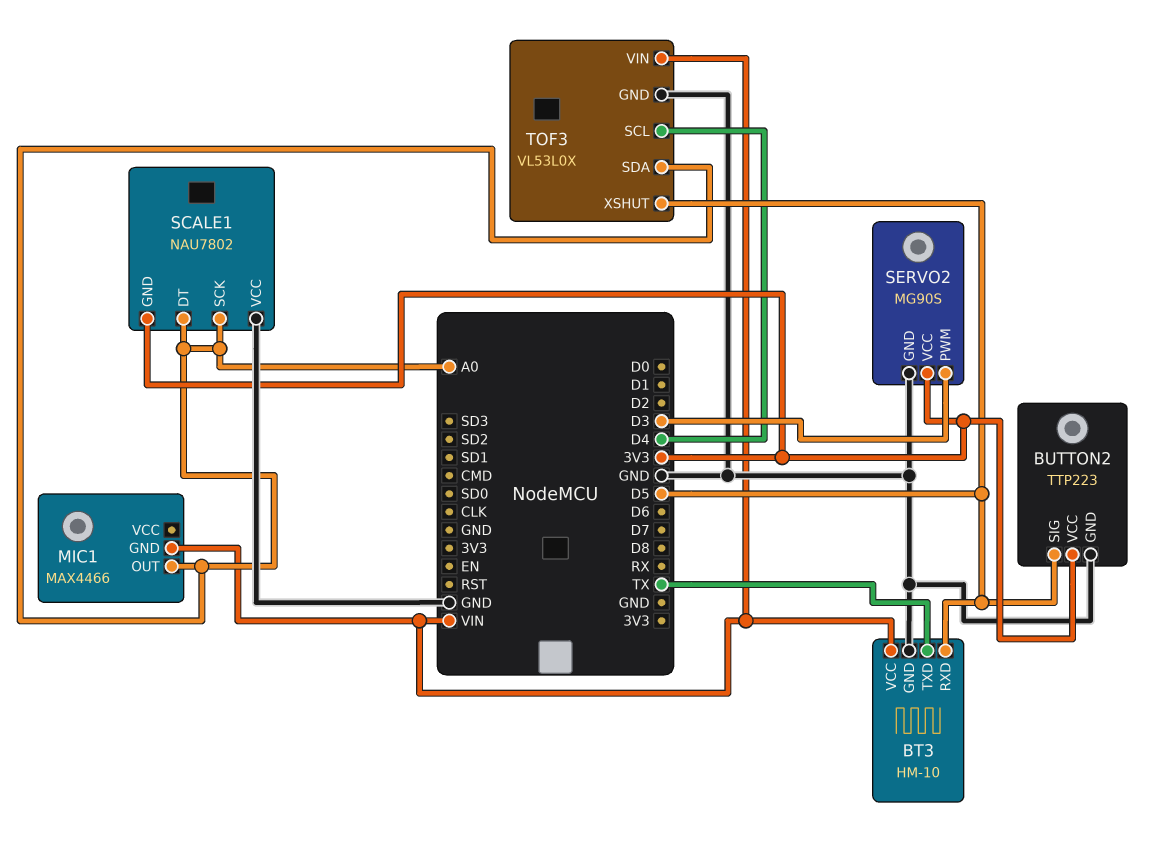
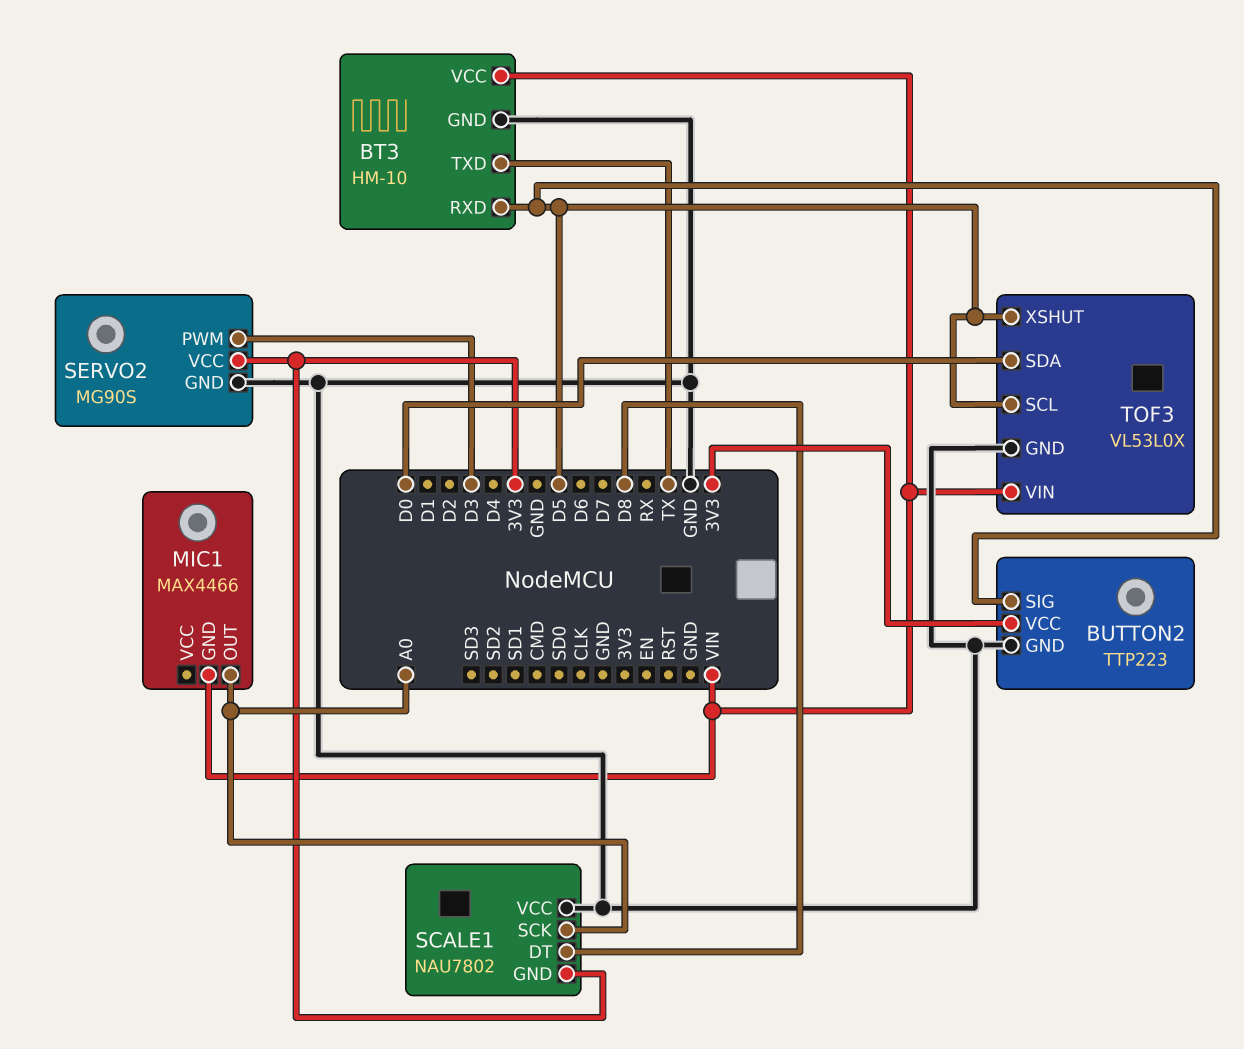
SCALE1 pin DT: A0 -> D8
TOF3 pin SCL: D4 -> D5
TOF3 pin SDA: A0 -> D0

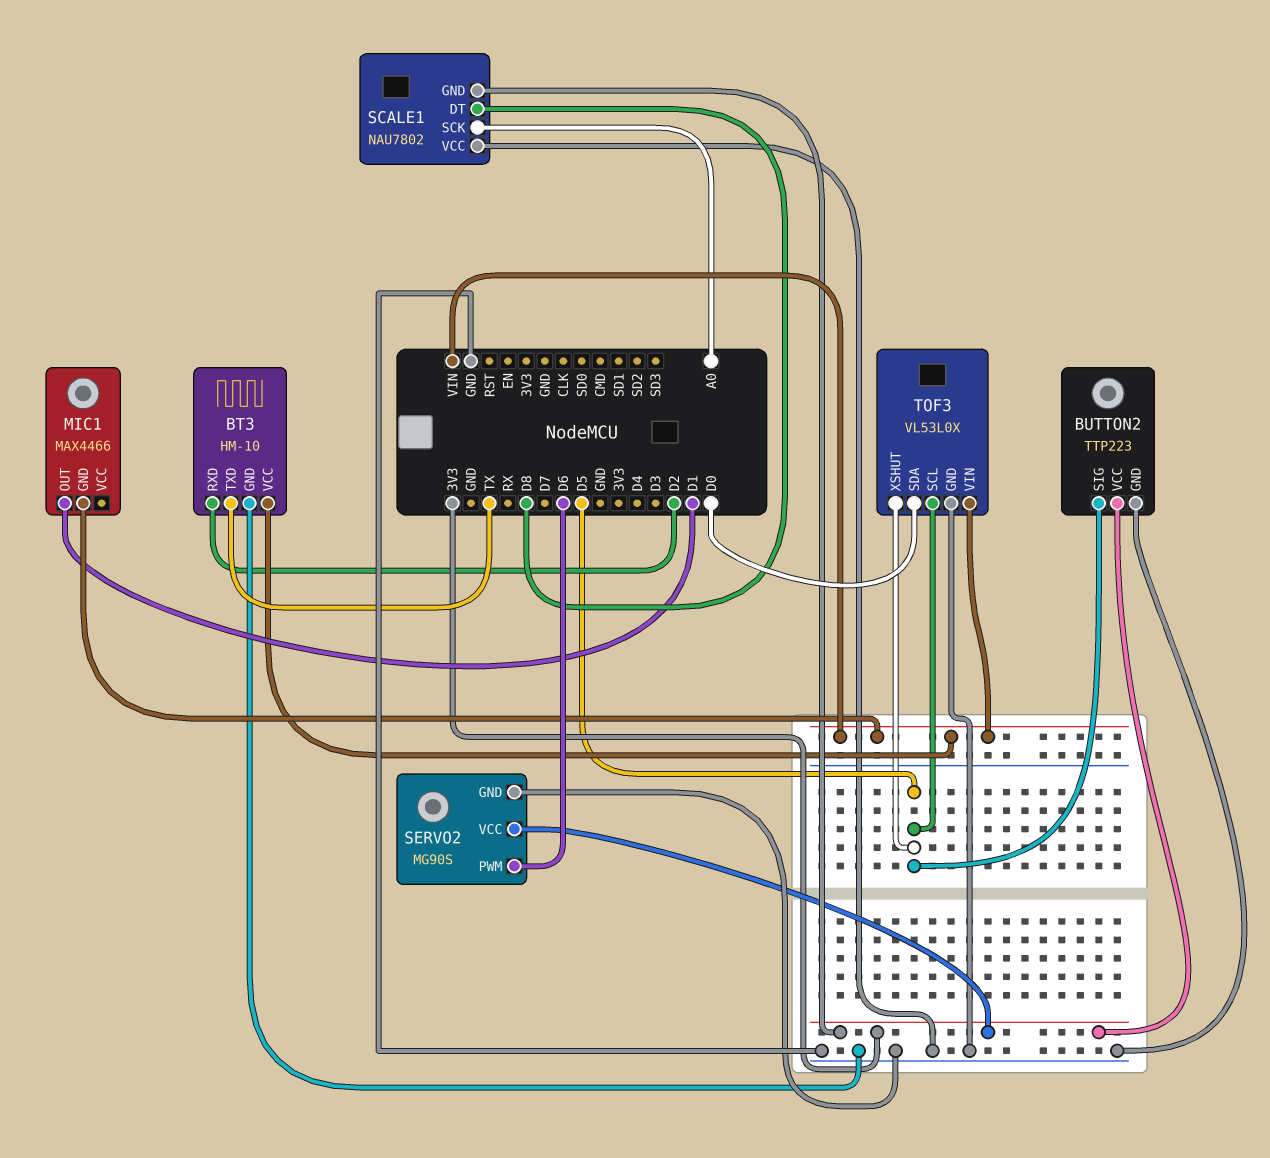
BT3 pin RXD: D5 -> D2
MIC1 pin OUT: A0 -> D1
SERVO2 pin PWM: D3 -> D6

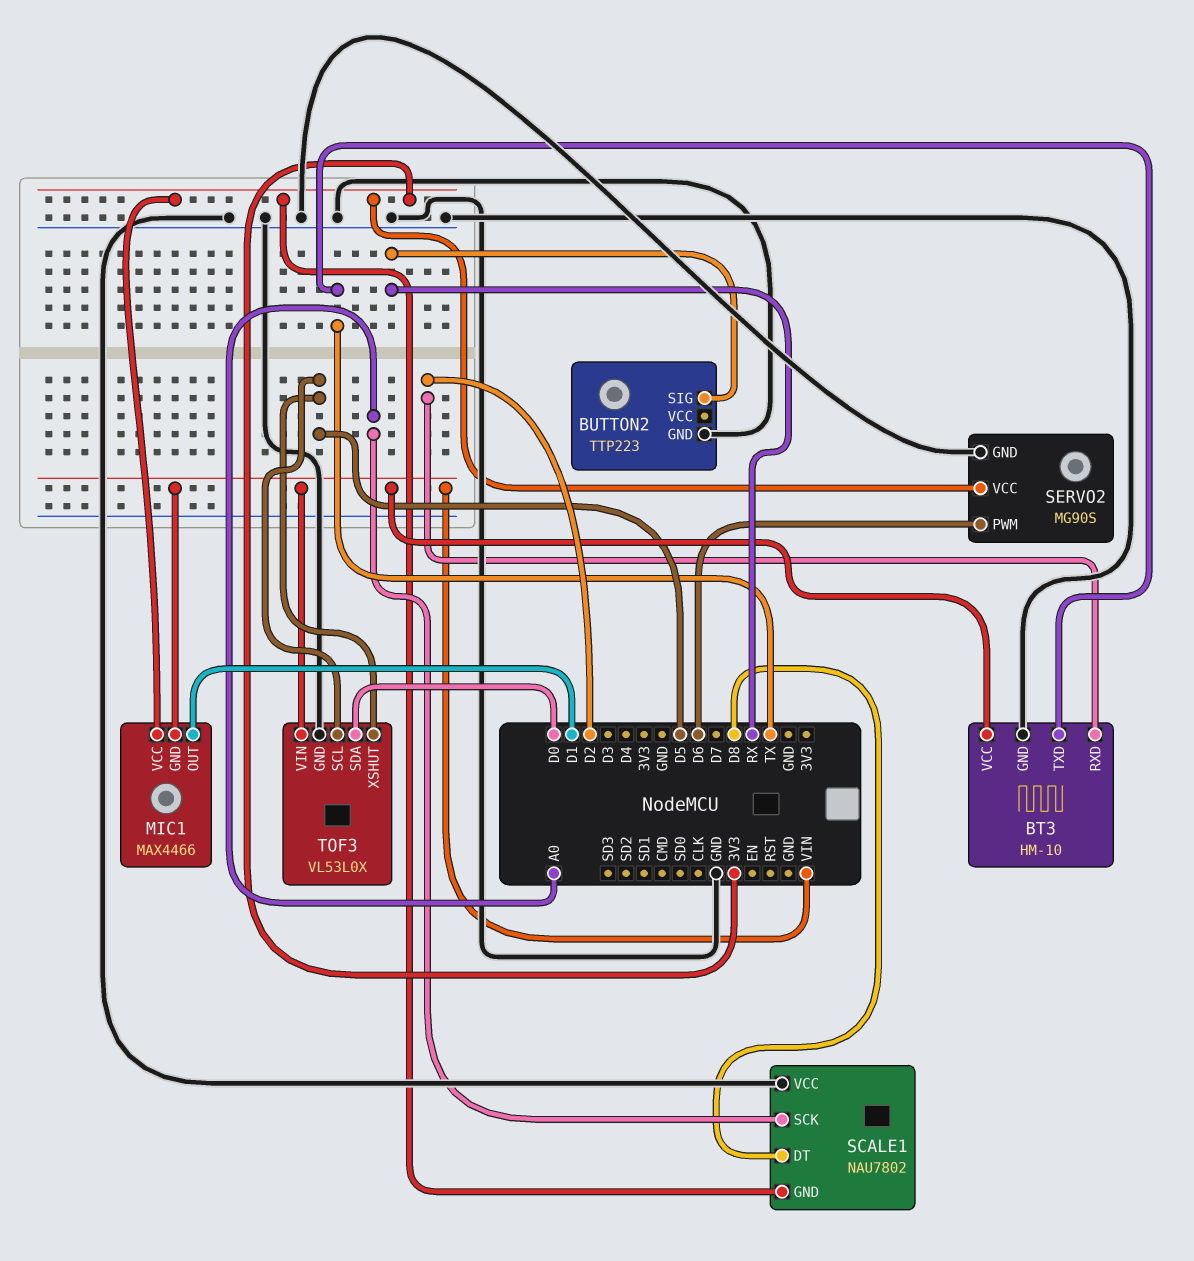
BUTTON2 pin SIG: D5 -> RX
BUTTON2 pin VCC: 3V3 -> none
MIC1 pin VCC: none -> 3V3

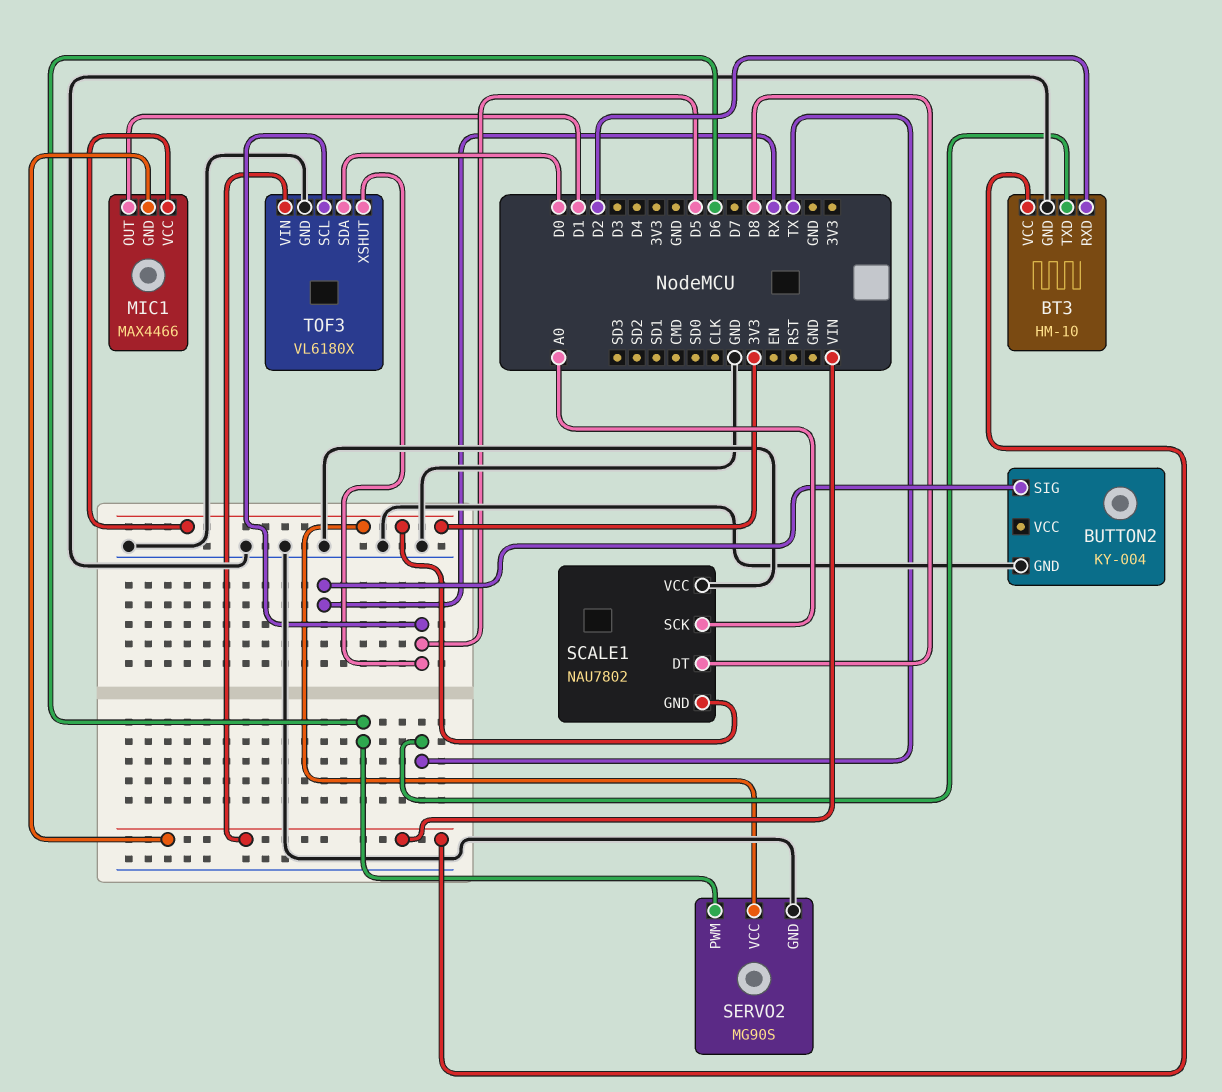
BUTTON2: TTP223 -> KY-004
TOF3: VL53L0X -> VL6180X

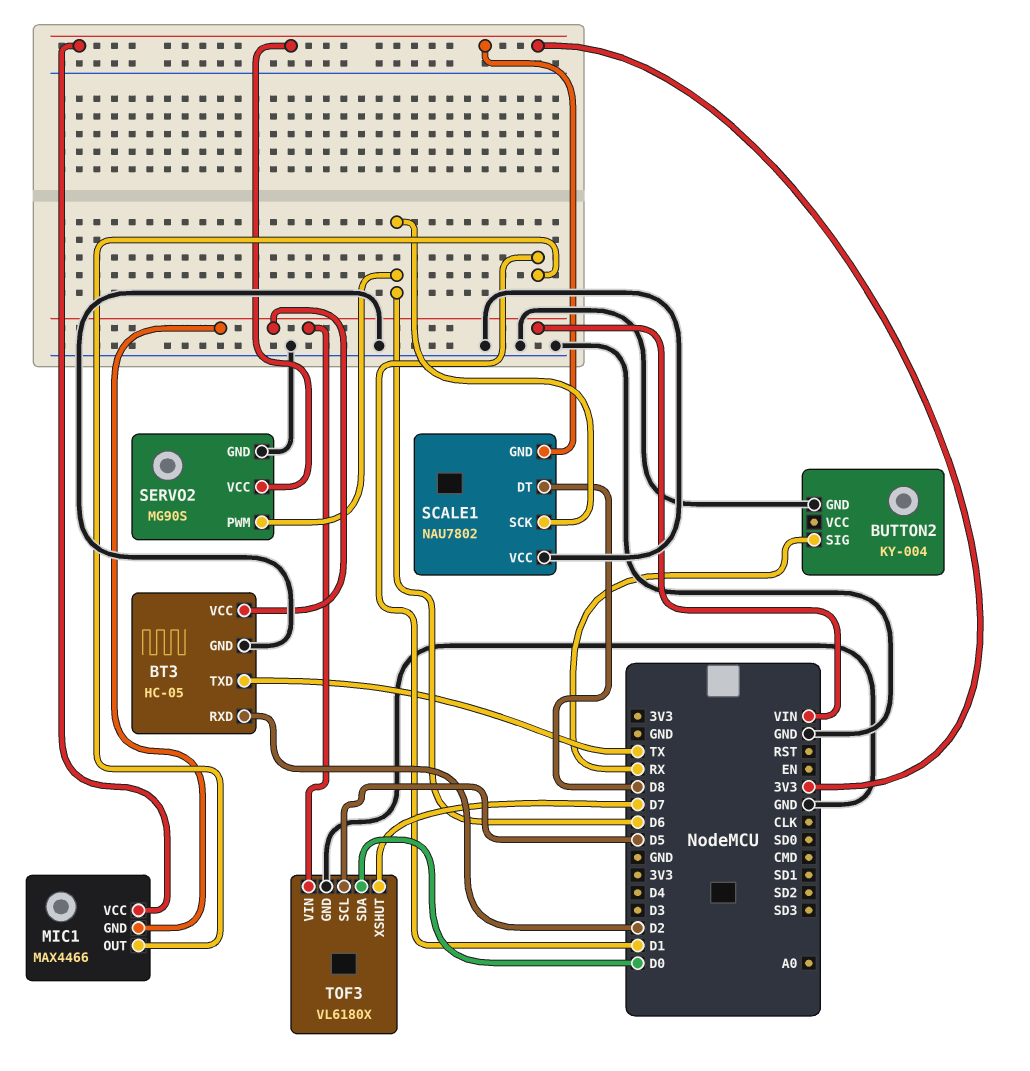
BT3: HM-10 -> HC-05
SCALE1 pin SCK: A0 -> D6
TOF3 pin XSHUT: D5 -> D7

